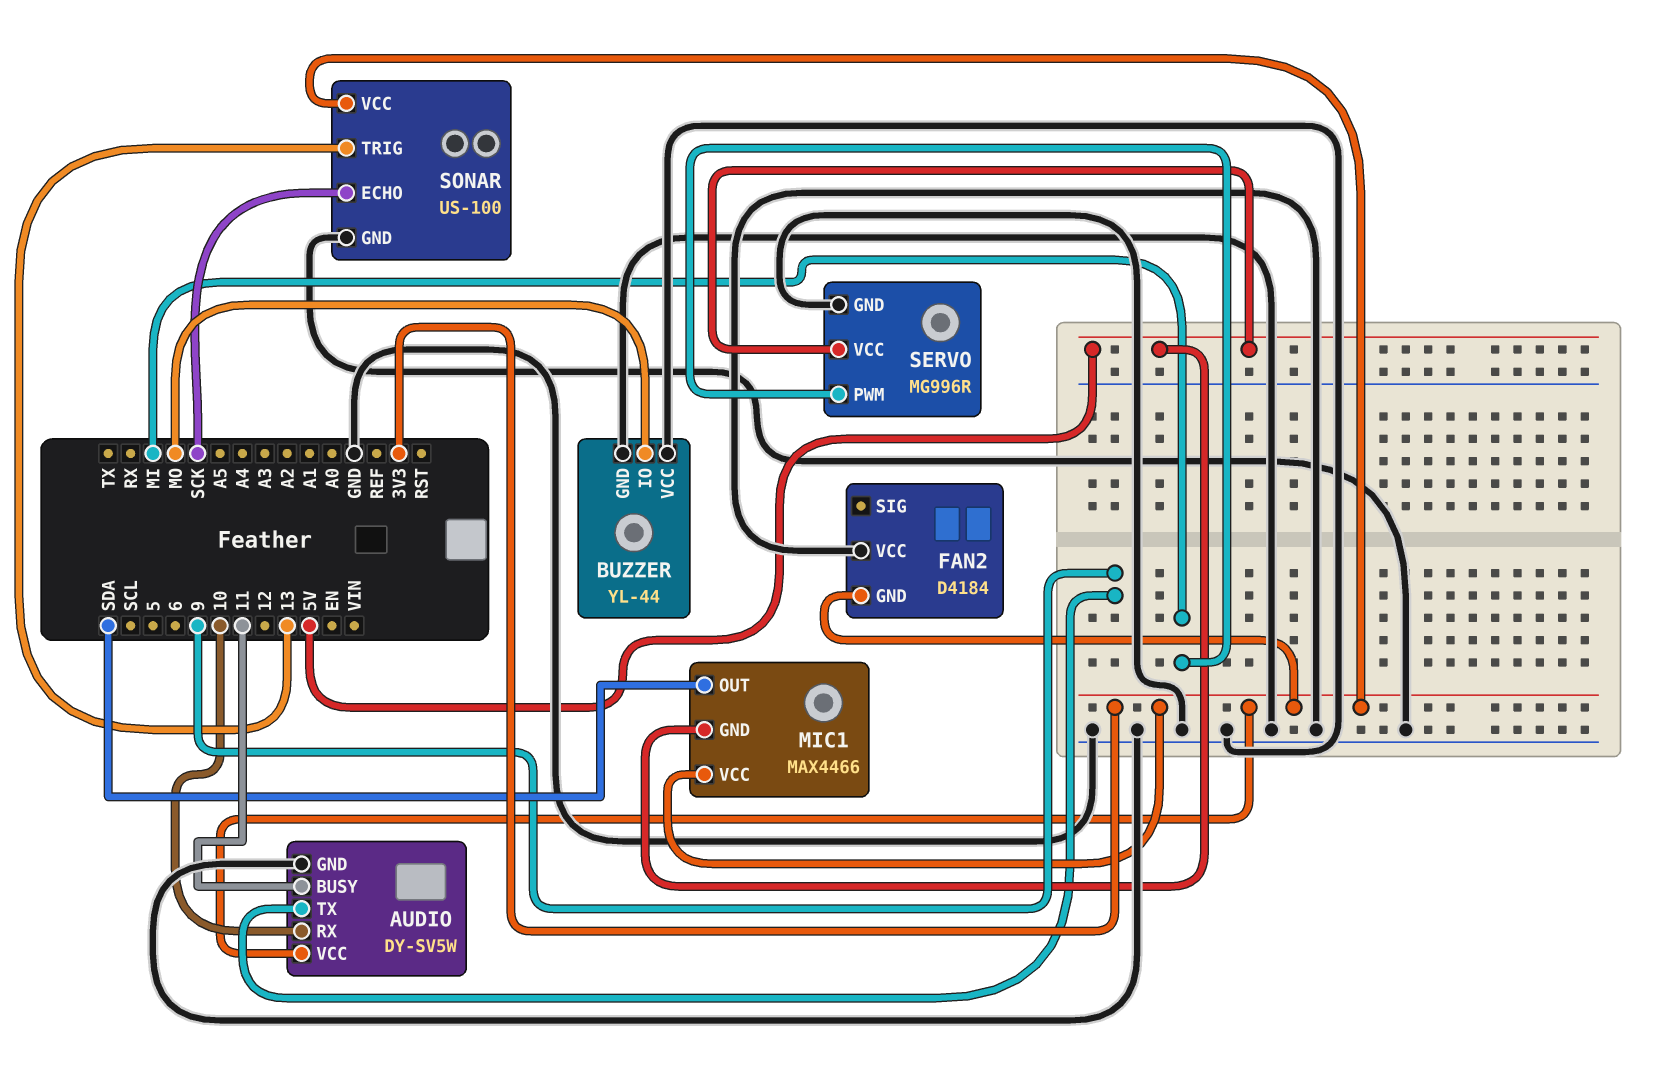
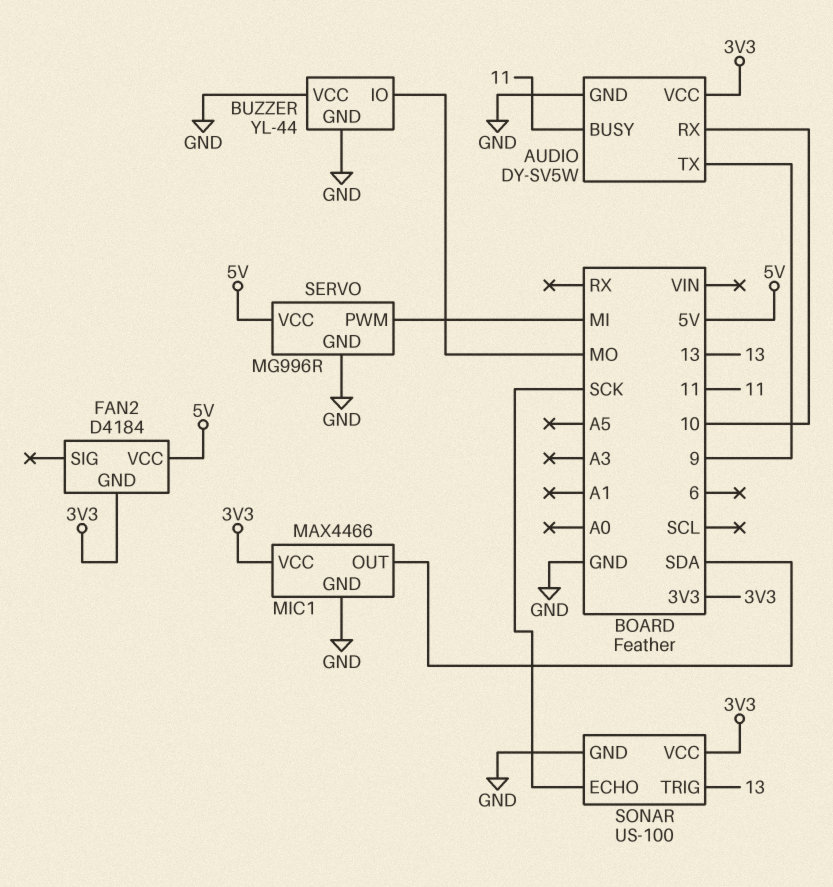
FAN2 pin VCC: GND -> 5V
MIC1 pin GND: 5V -> GND

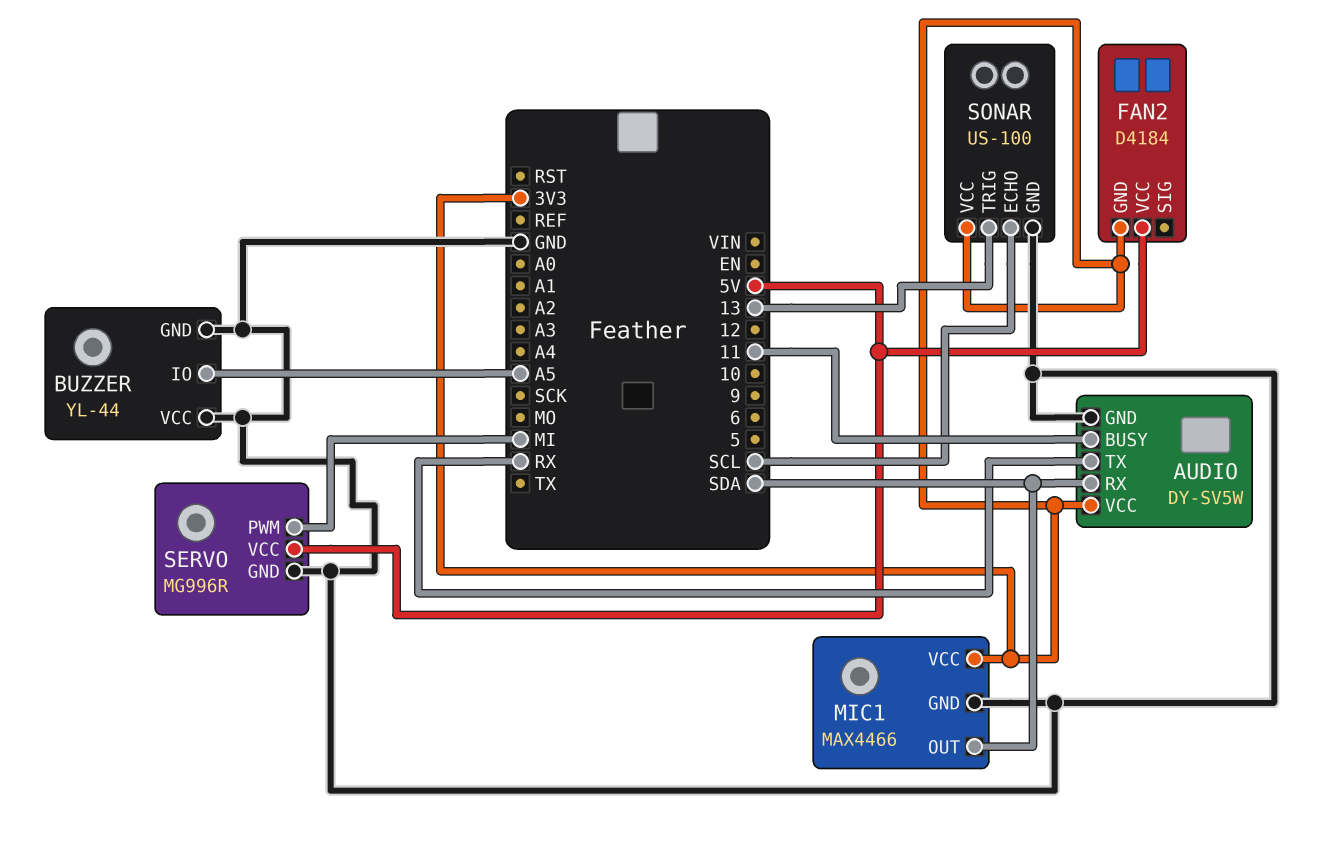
AUDIO pin RX: 10 -> SDA
AUDIO pin TX: 9 -> RX
BUZZER pin IO: MO -> A5
SONAR pin ECHO: SCK -> SCL

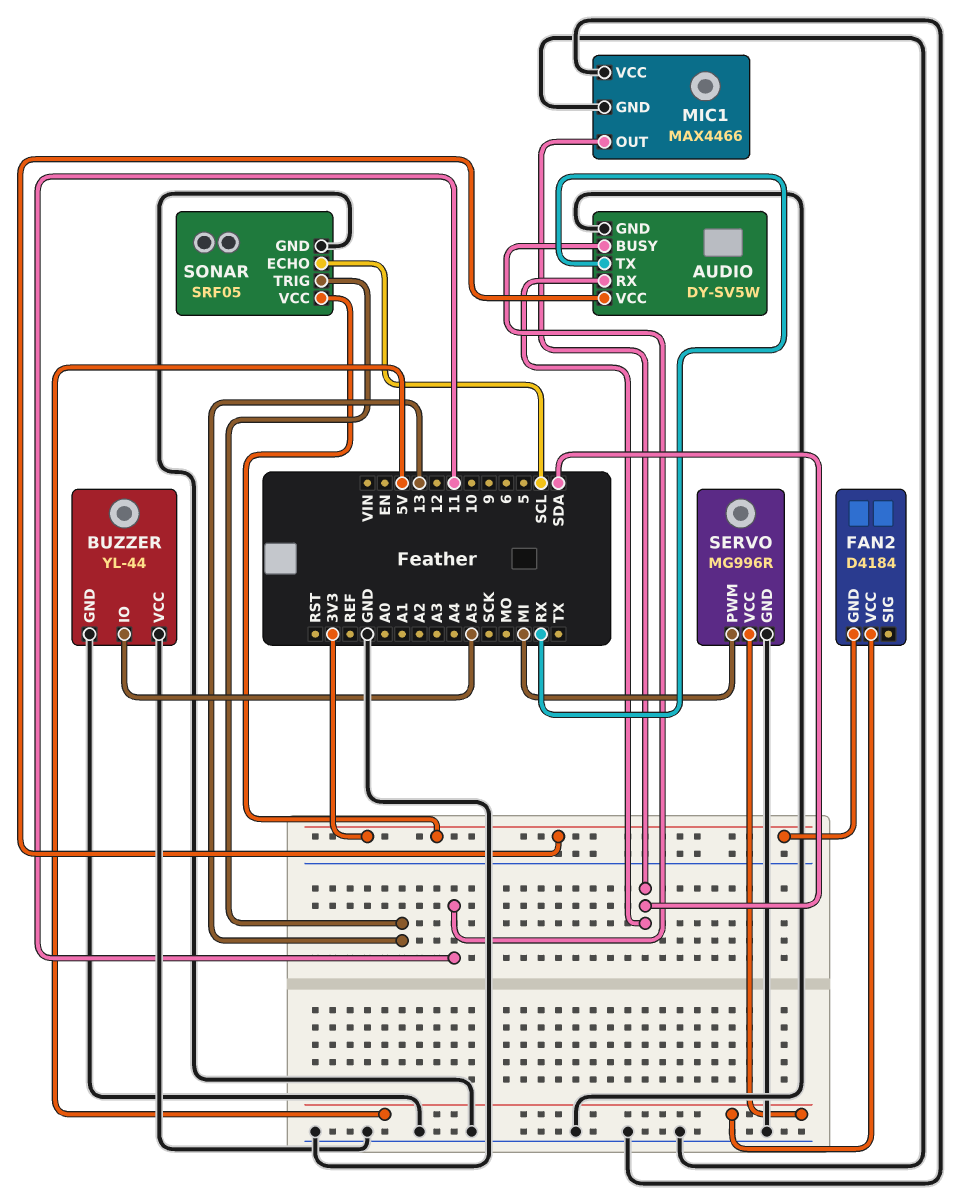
MIC1 pin VCC: 3V3 -> GND
SONAR: US-100 -> SRF05

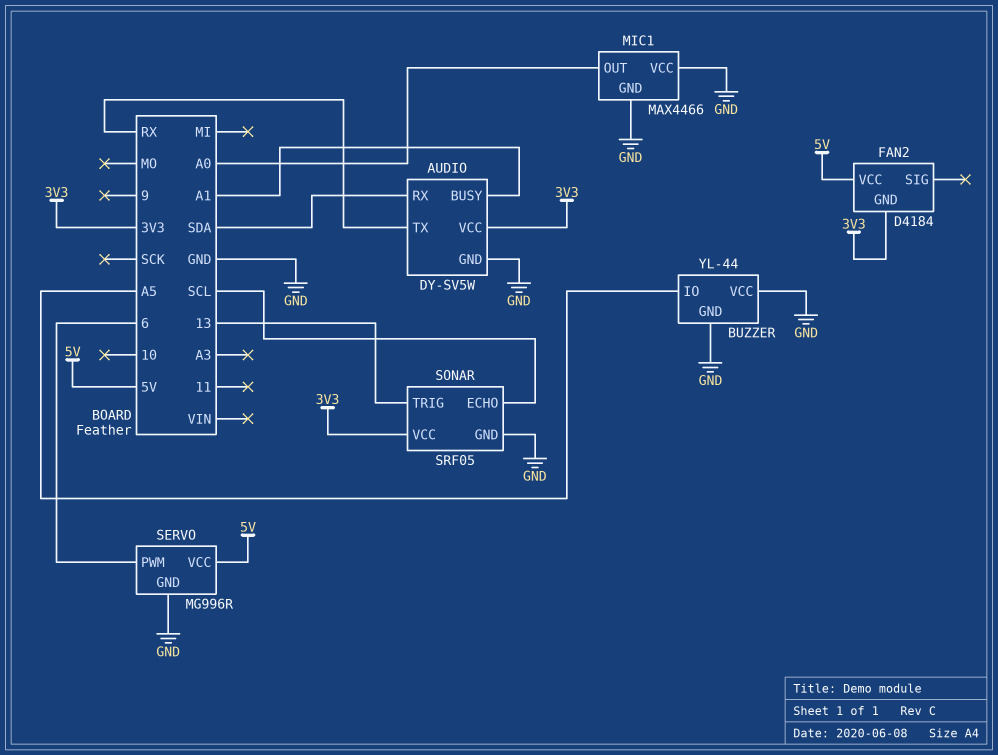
AUDIO pin BUSY: 11 -> A1
MIC1 pin OUT: SDA -> A0
SERVO pin PWM: MI -> 6

